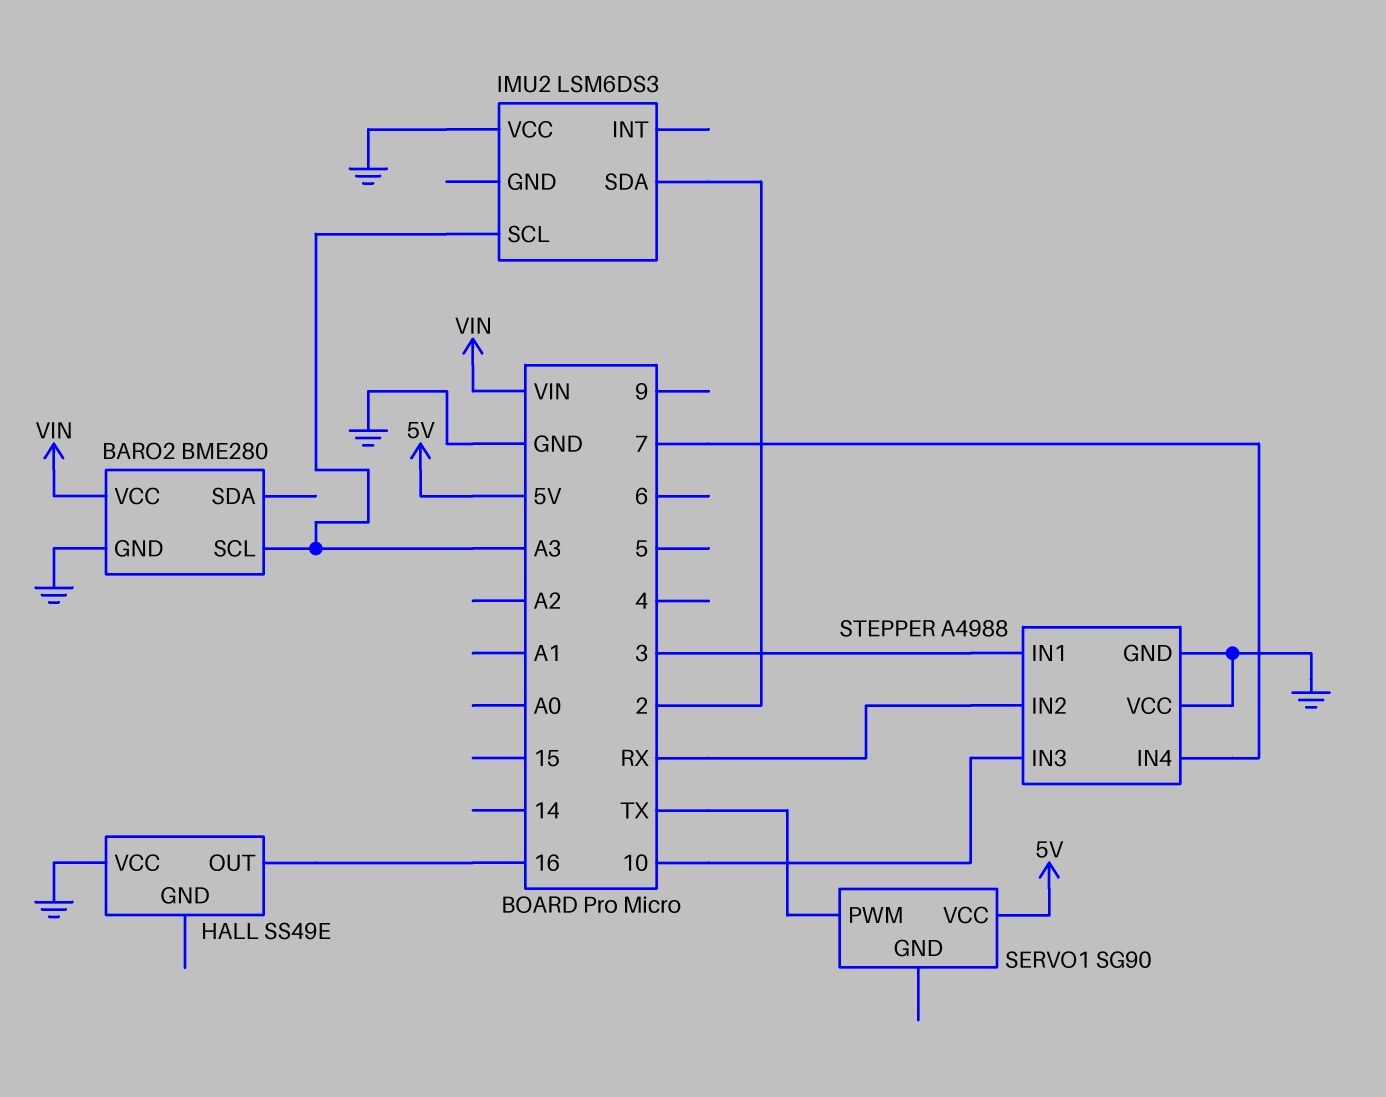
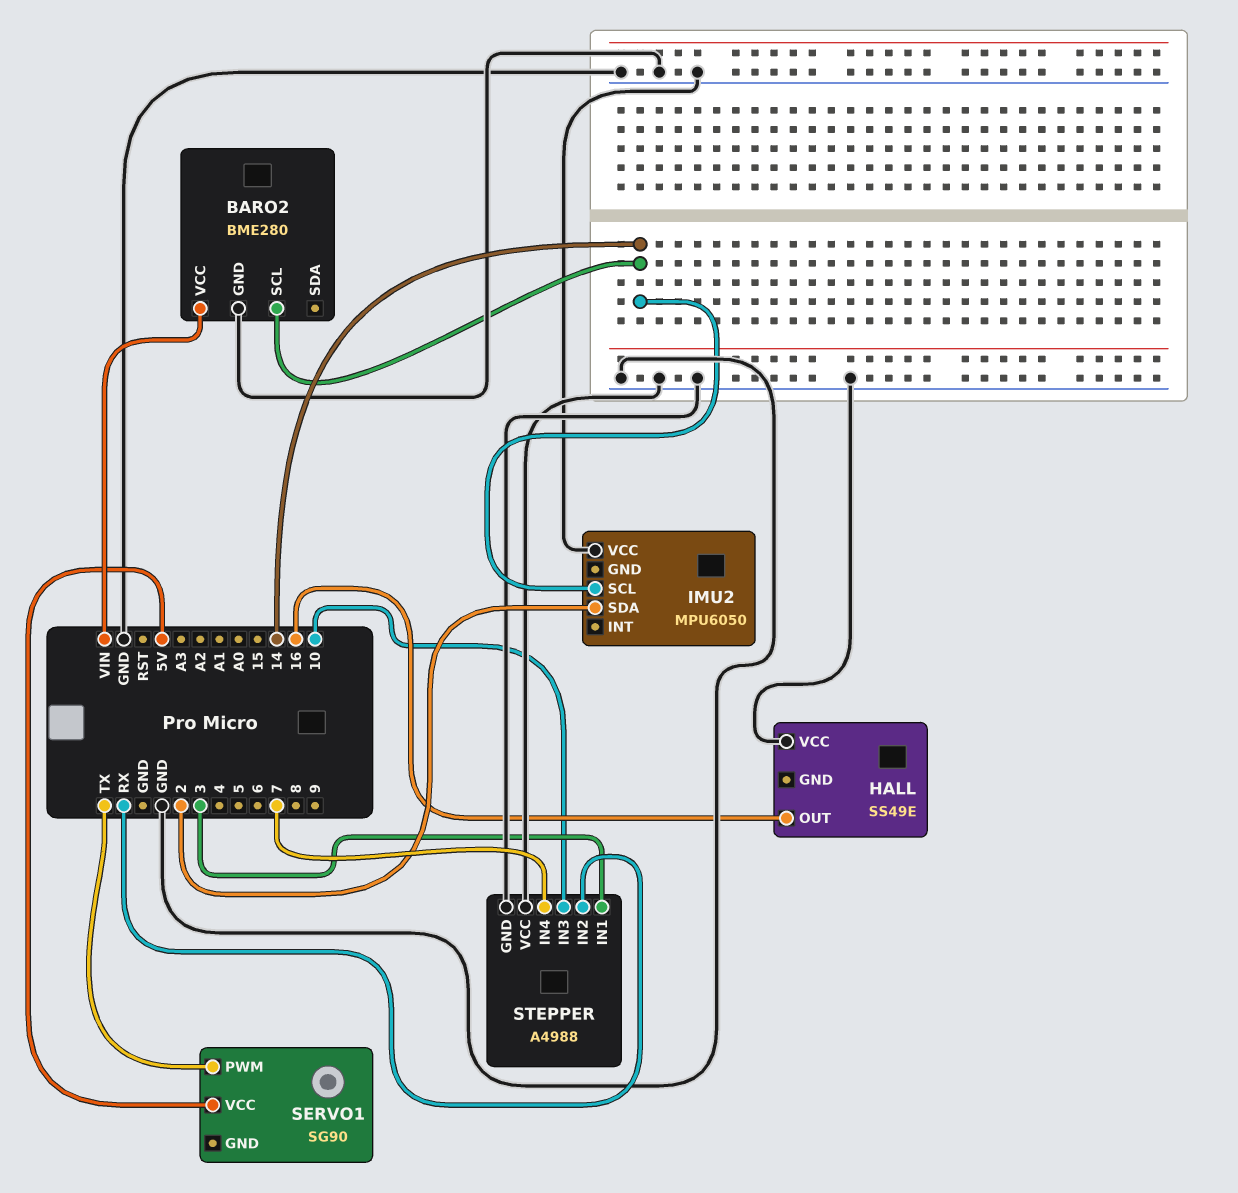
BARO2 pin SCL: A3 -> 14
IMU2: LSM6DS3 -> MPU6050
IMU2 pin SCL: A3 -> 14

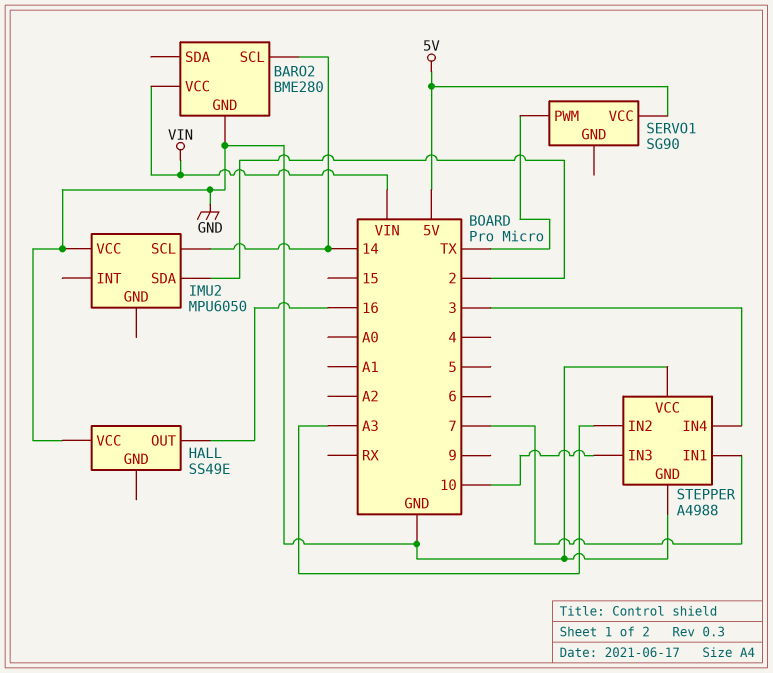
STEPPER pin IN1: 3 -> 7
STEPPER pin IN2: RX -> A3
STEPPER pin IN4: 7 -> 3

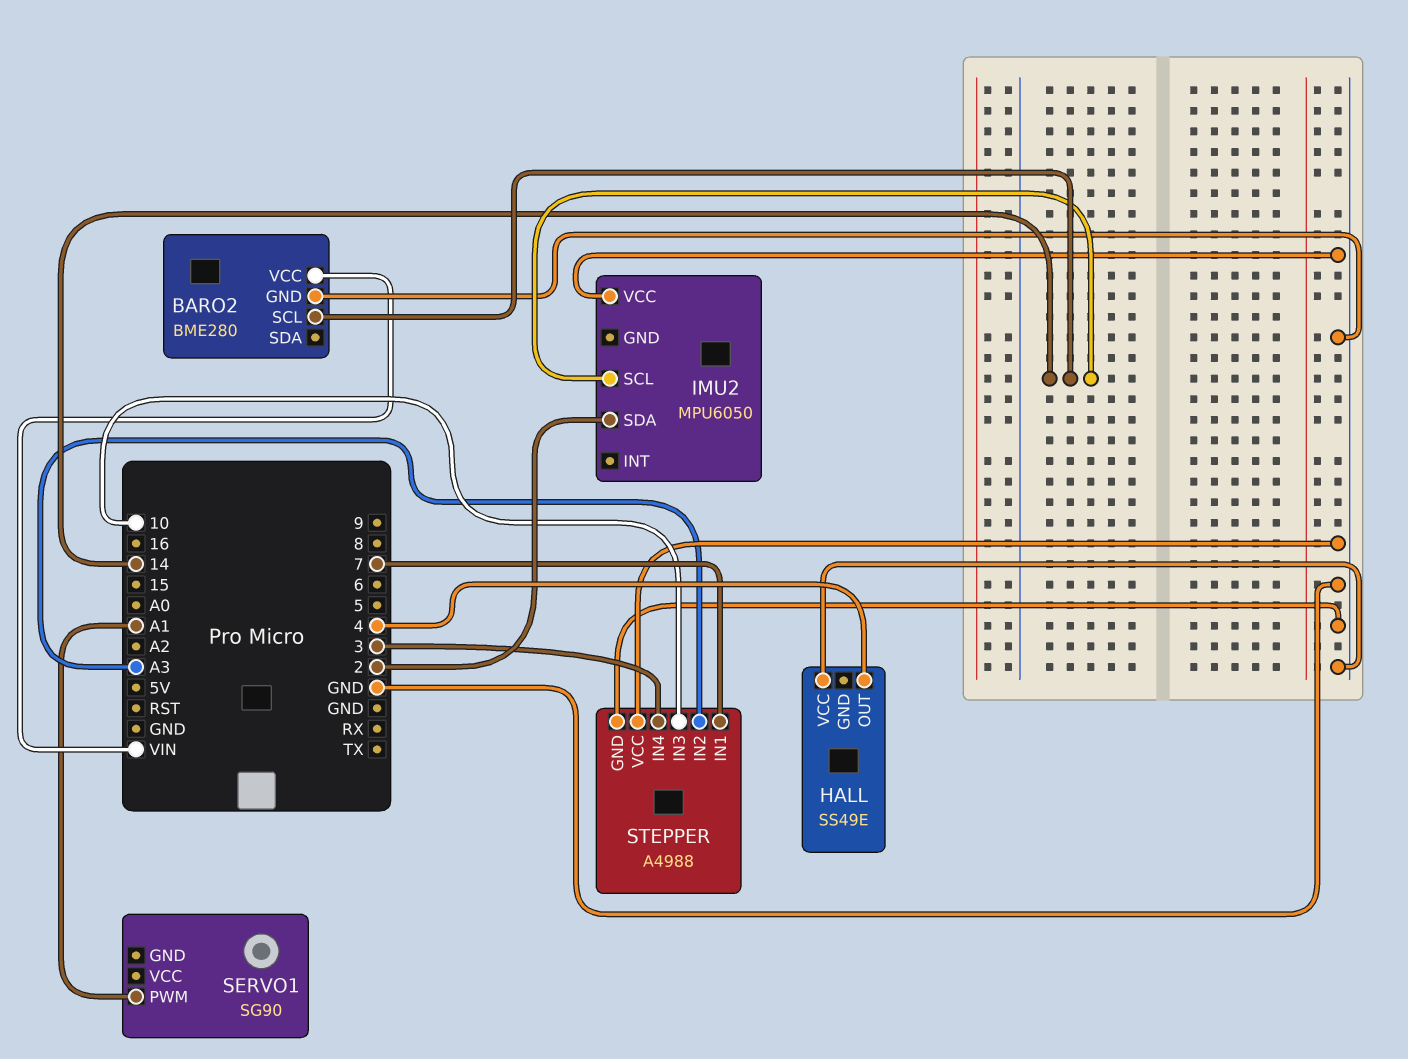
HALL pin OUT: 16 -> 4
SERVO1 pin PWM: TX -> A1
SERVO1 pin VCC: 5V -> none

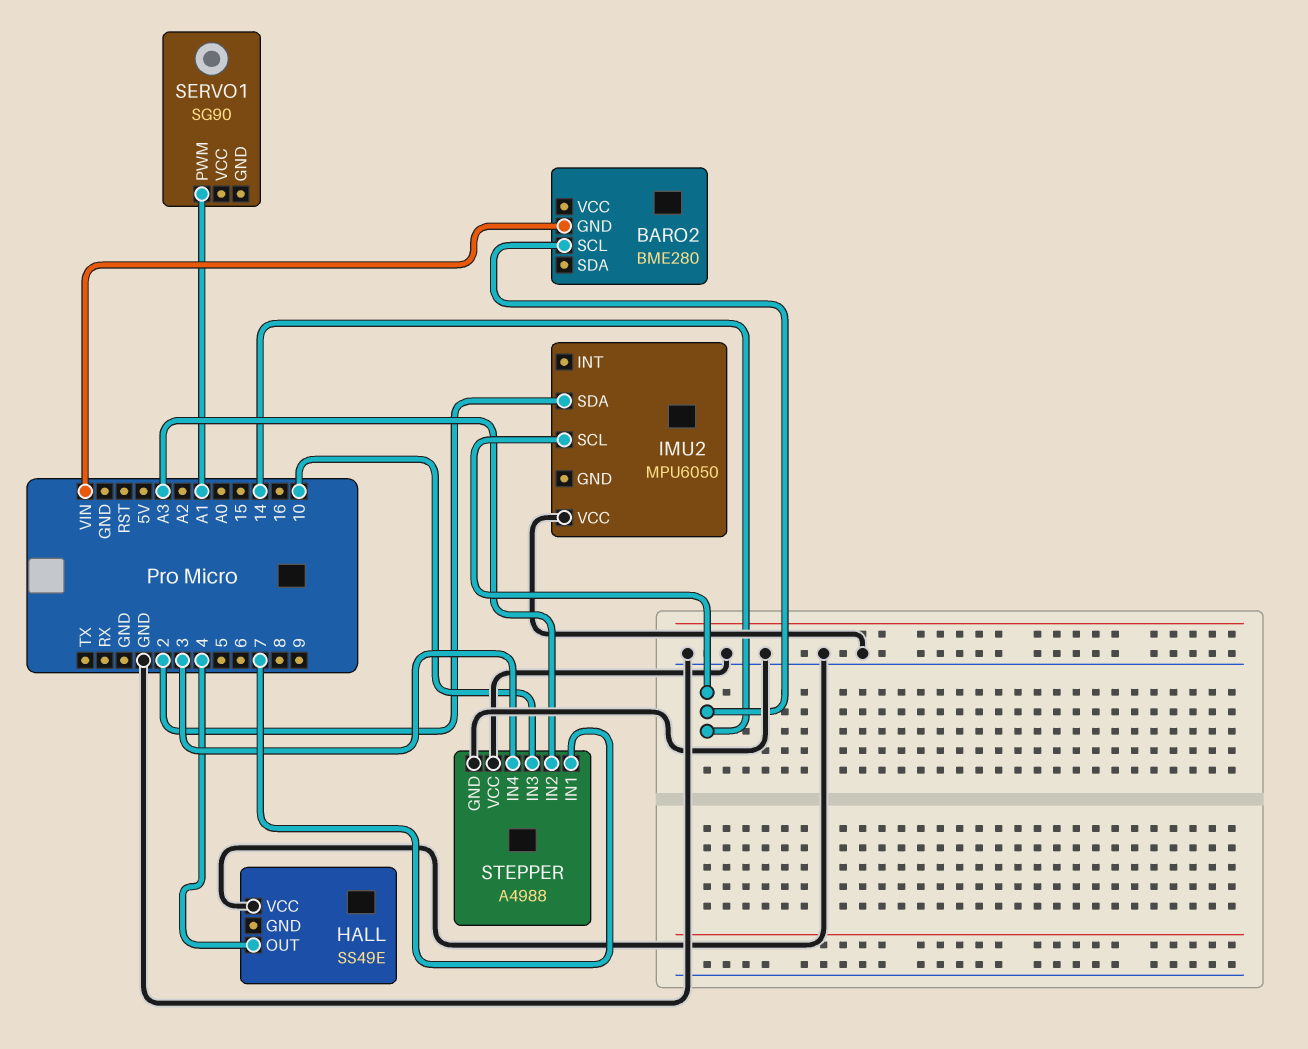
BARO2 pin GND: GND -> VIN
BARO2 pin VCC: VIN -> none

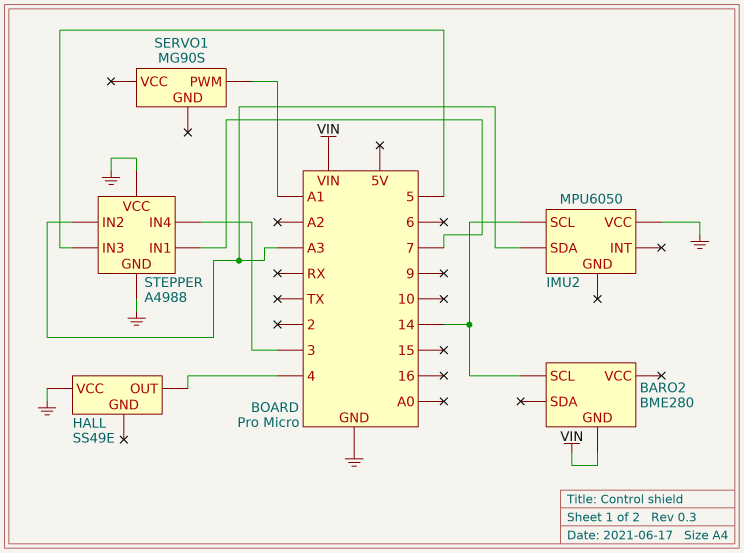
IMU2 pin SDA: 2 -> A3
SERVO1: SG90 -> MG90S
STEPPER pin IN3: 10 -> 5

